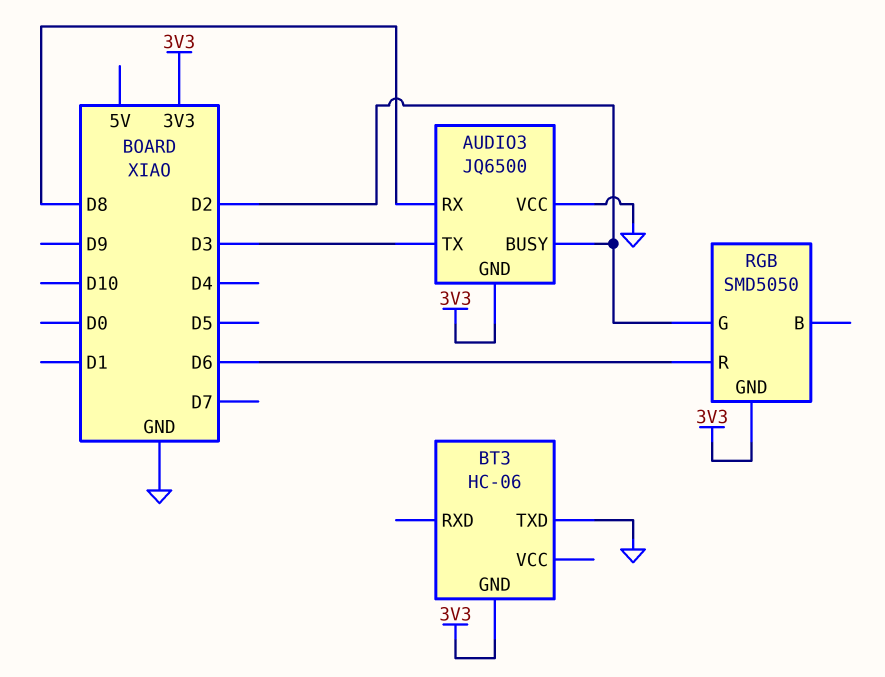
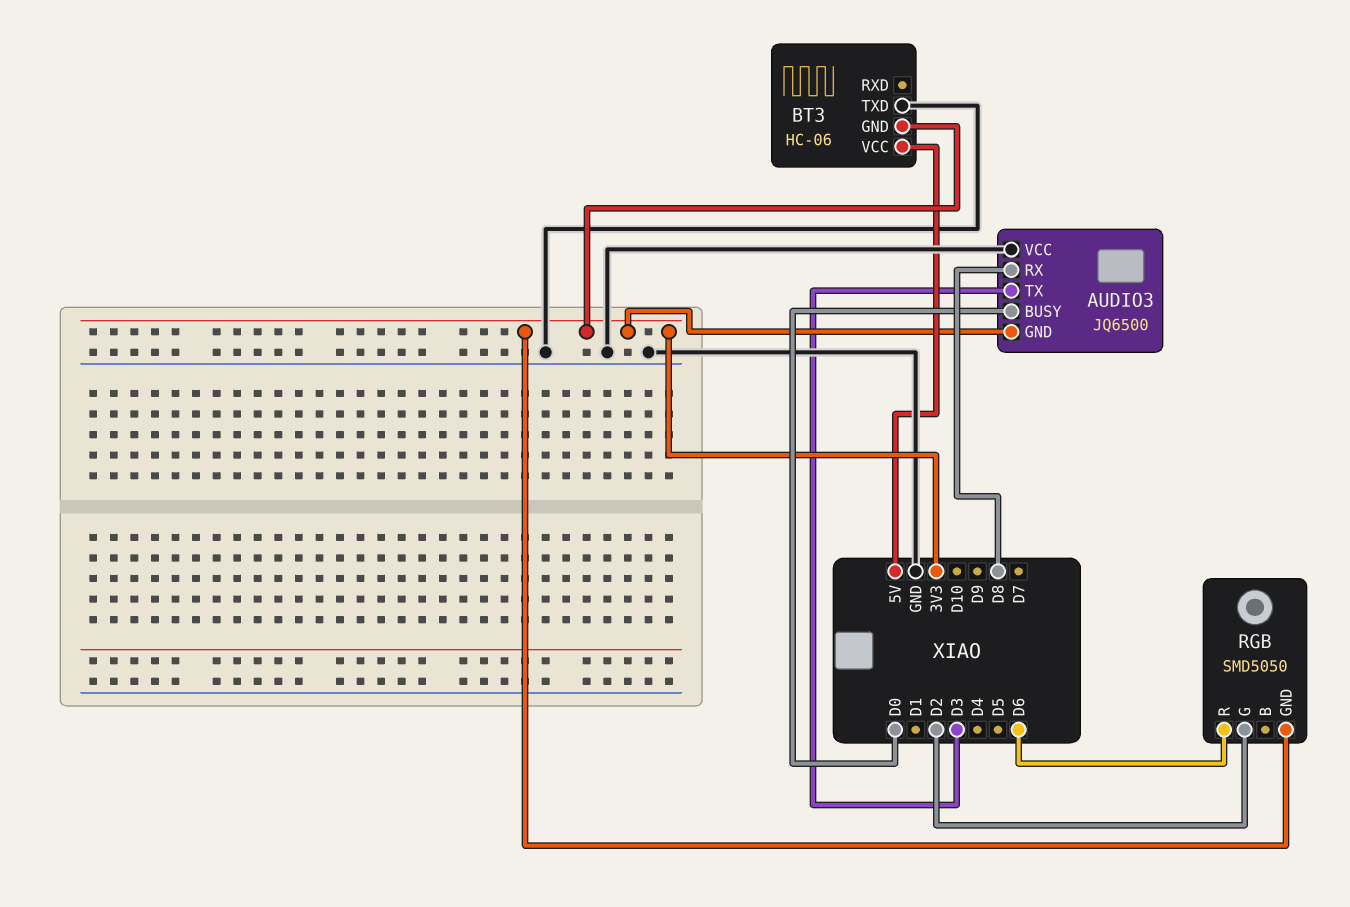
AUDIO3 pin BUSY: D2 -> D0
BT3 pin VCC: none -> 5V

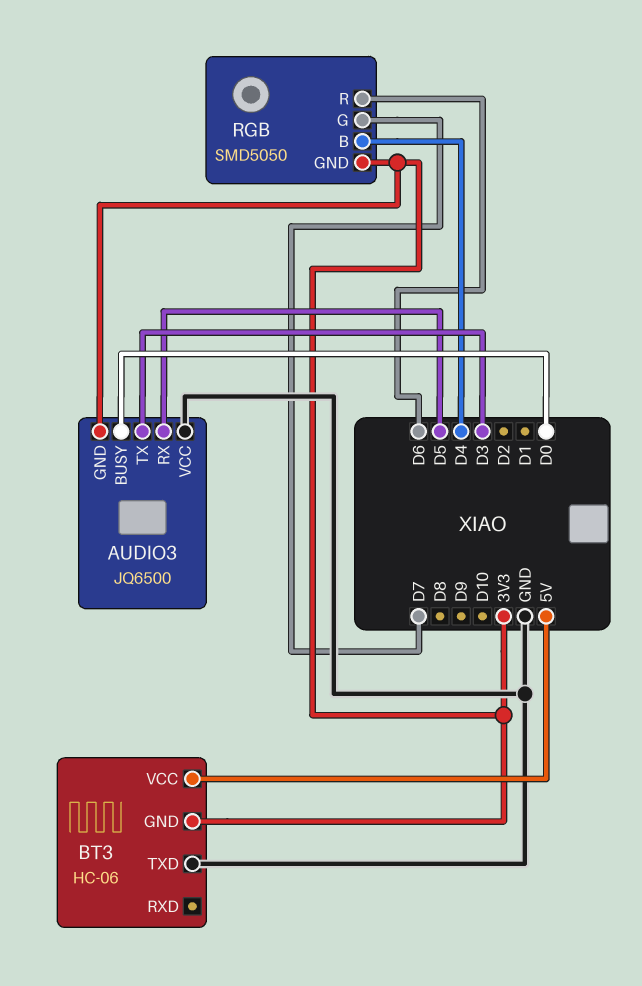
AUDIO3 pin RX: D8 -> D5
RGB pin B: none -> D4
RGB pin G: D2 -> D7

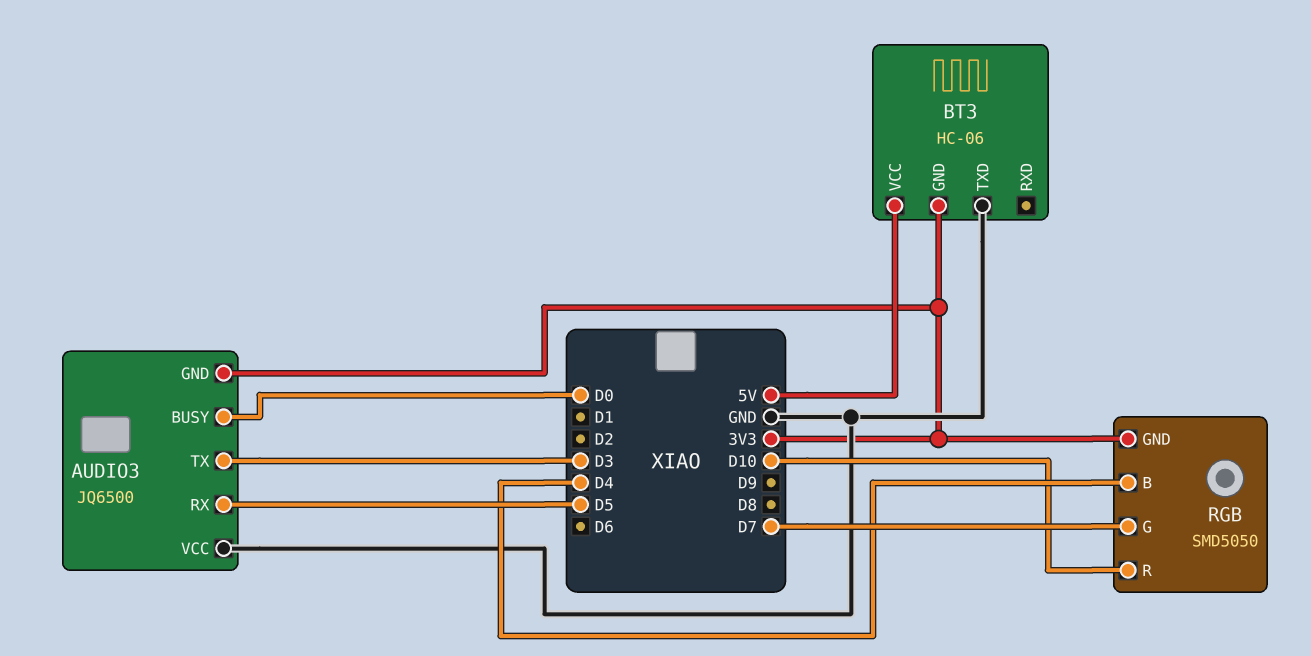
RGB pin R: D6 -> D10

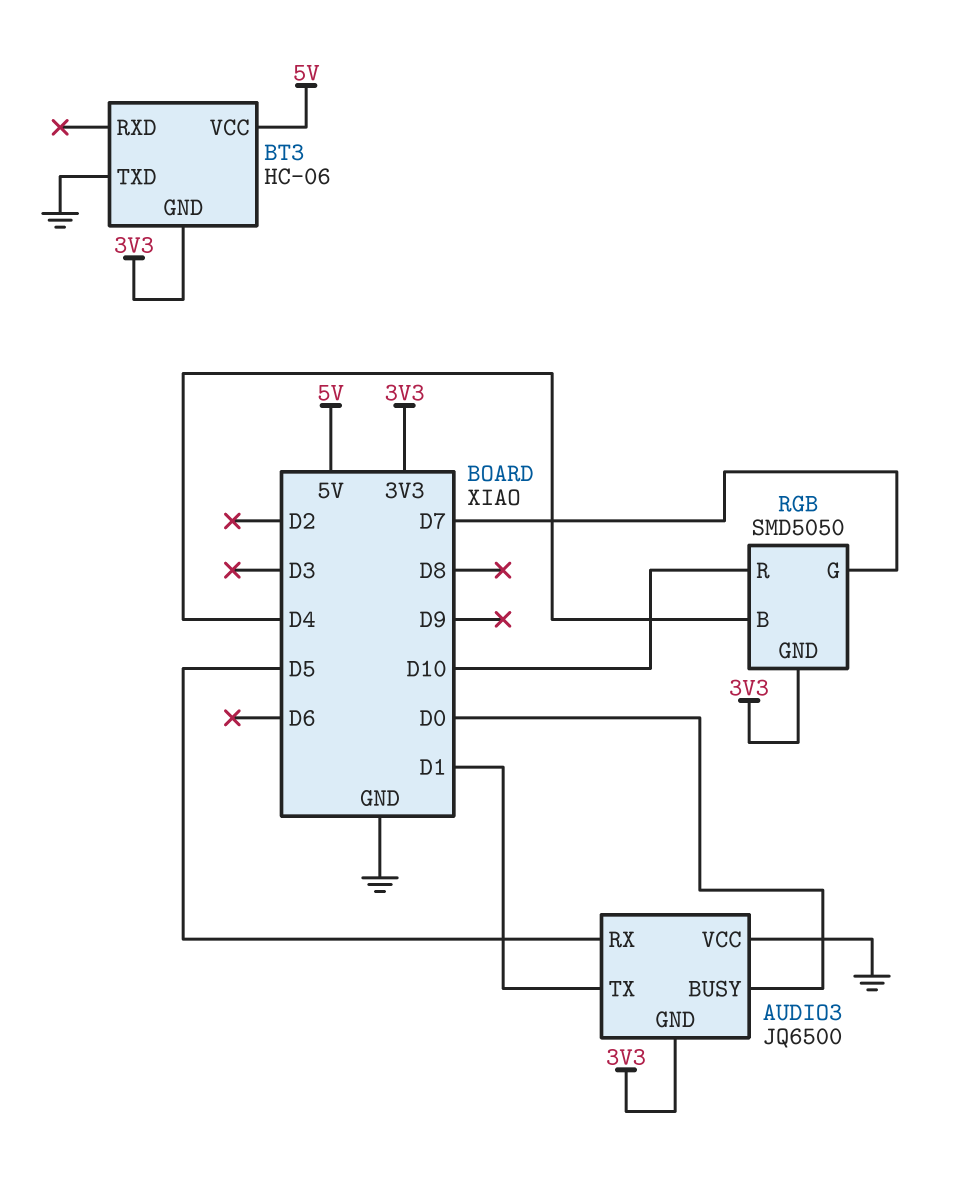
AUDIO3 pin TX: D3 -> D1

